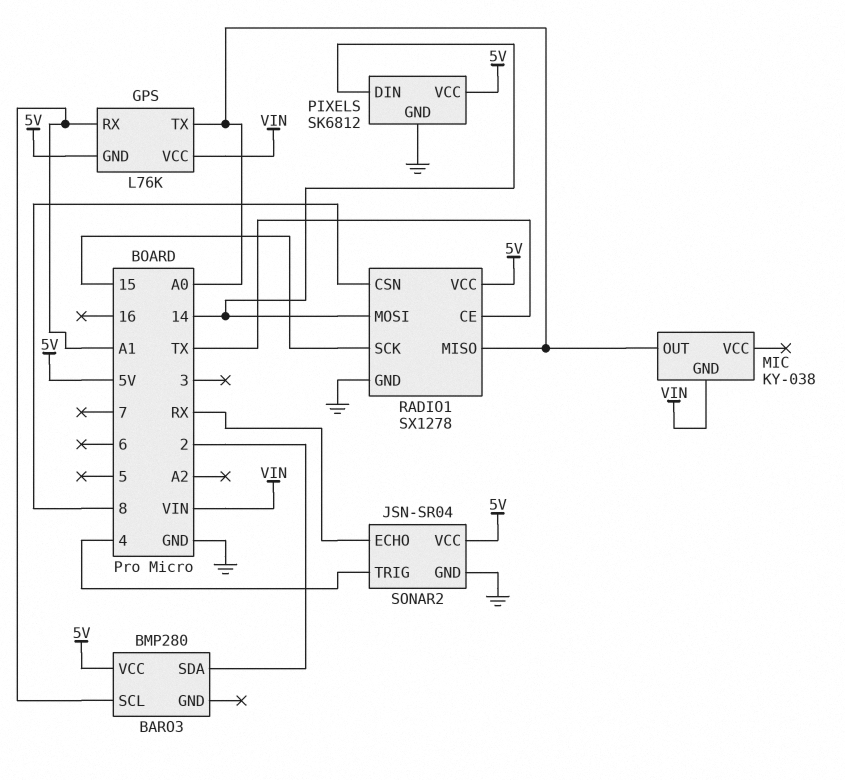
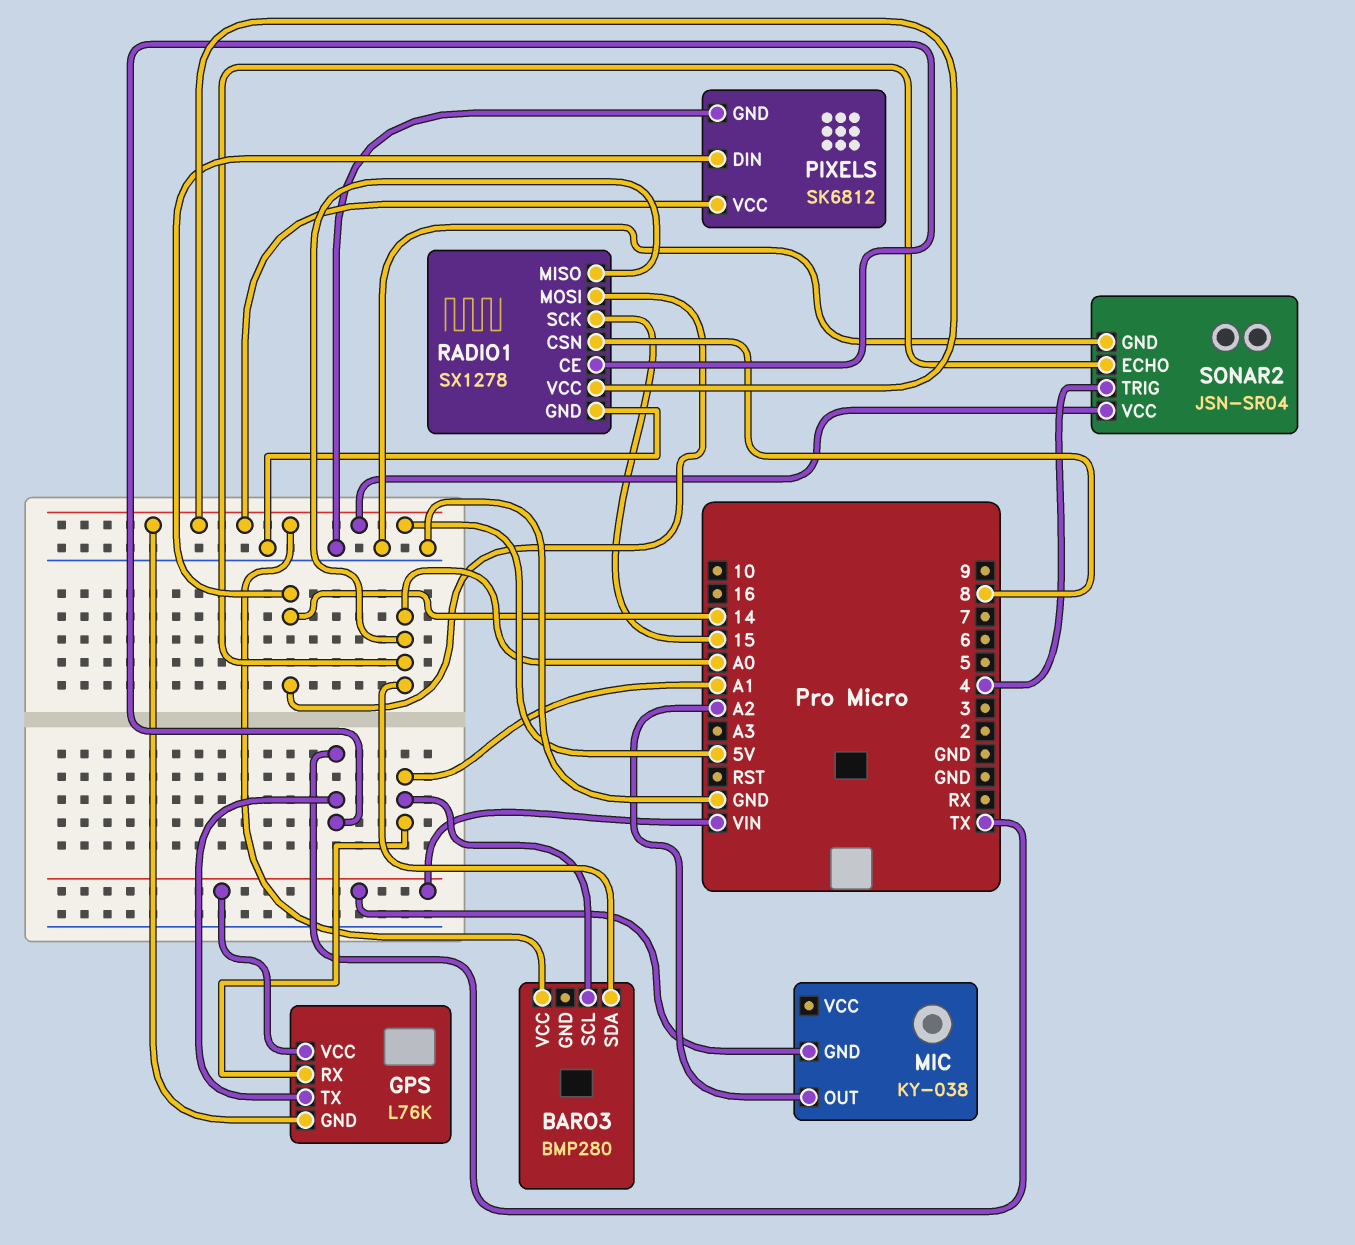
BARO3 pin SDA: 2 -> A0
GPS pin TX: A0 -> TX
MIC pin OUT: A0 -> A2
SONAR2 pin ECHO: RX -> A0

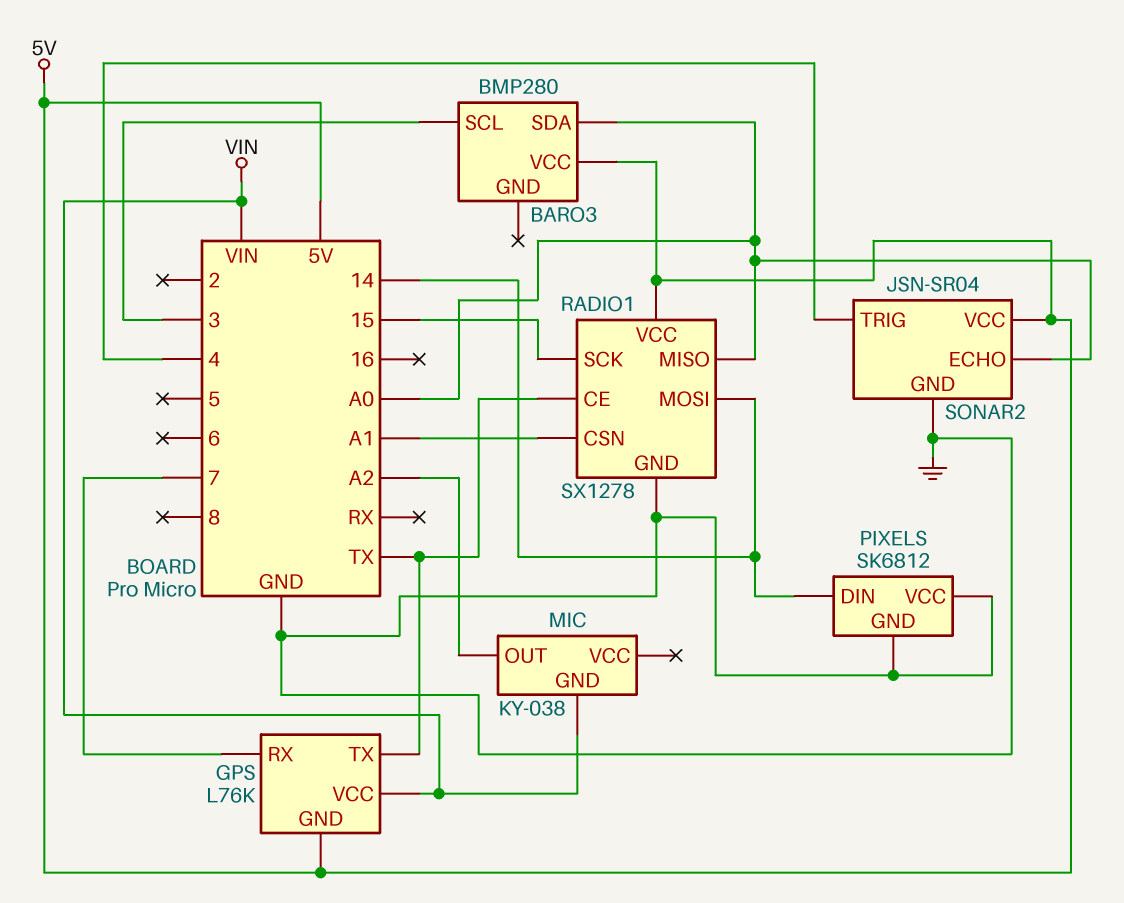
BARO3 pin SCL: A1 -> 3
GPS pin RX: A1 -> 7
PIXELS pin VCC: 5V -> GND
RADIO1 pin CSN: 8 -> A1

